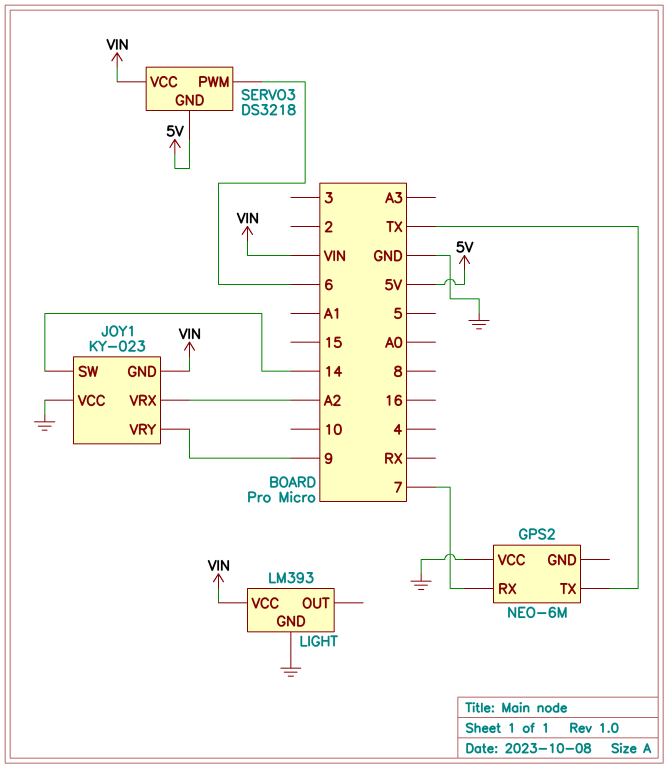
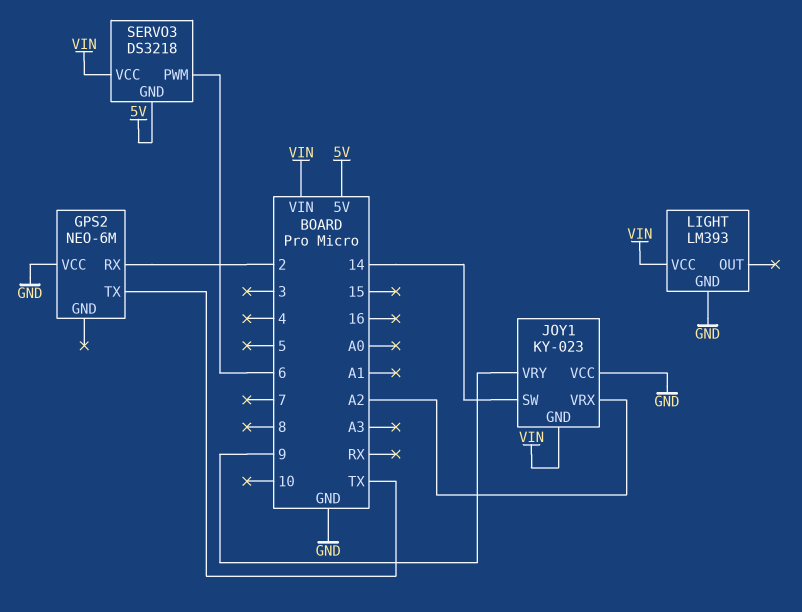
GPS2 pin RX: 7 -> 2

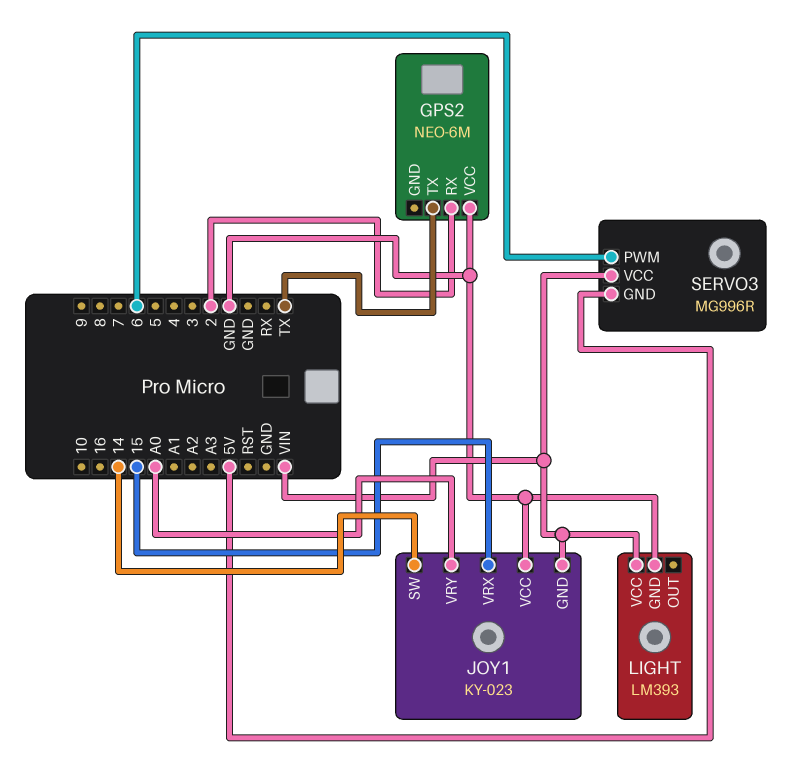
JOY1 pin VRX: A2 -> 15
JOY1 pin VRY: 9 -> A0
SERVO3: DS3218 -> MG996R

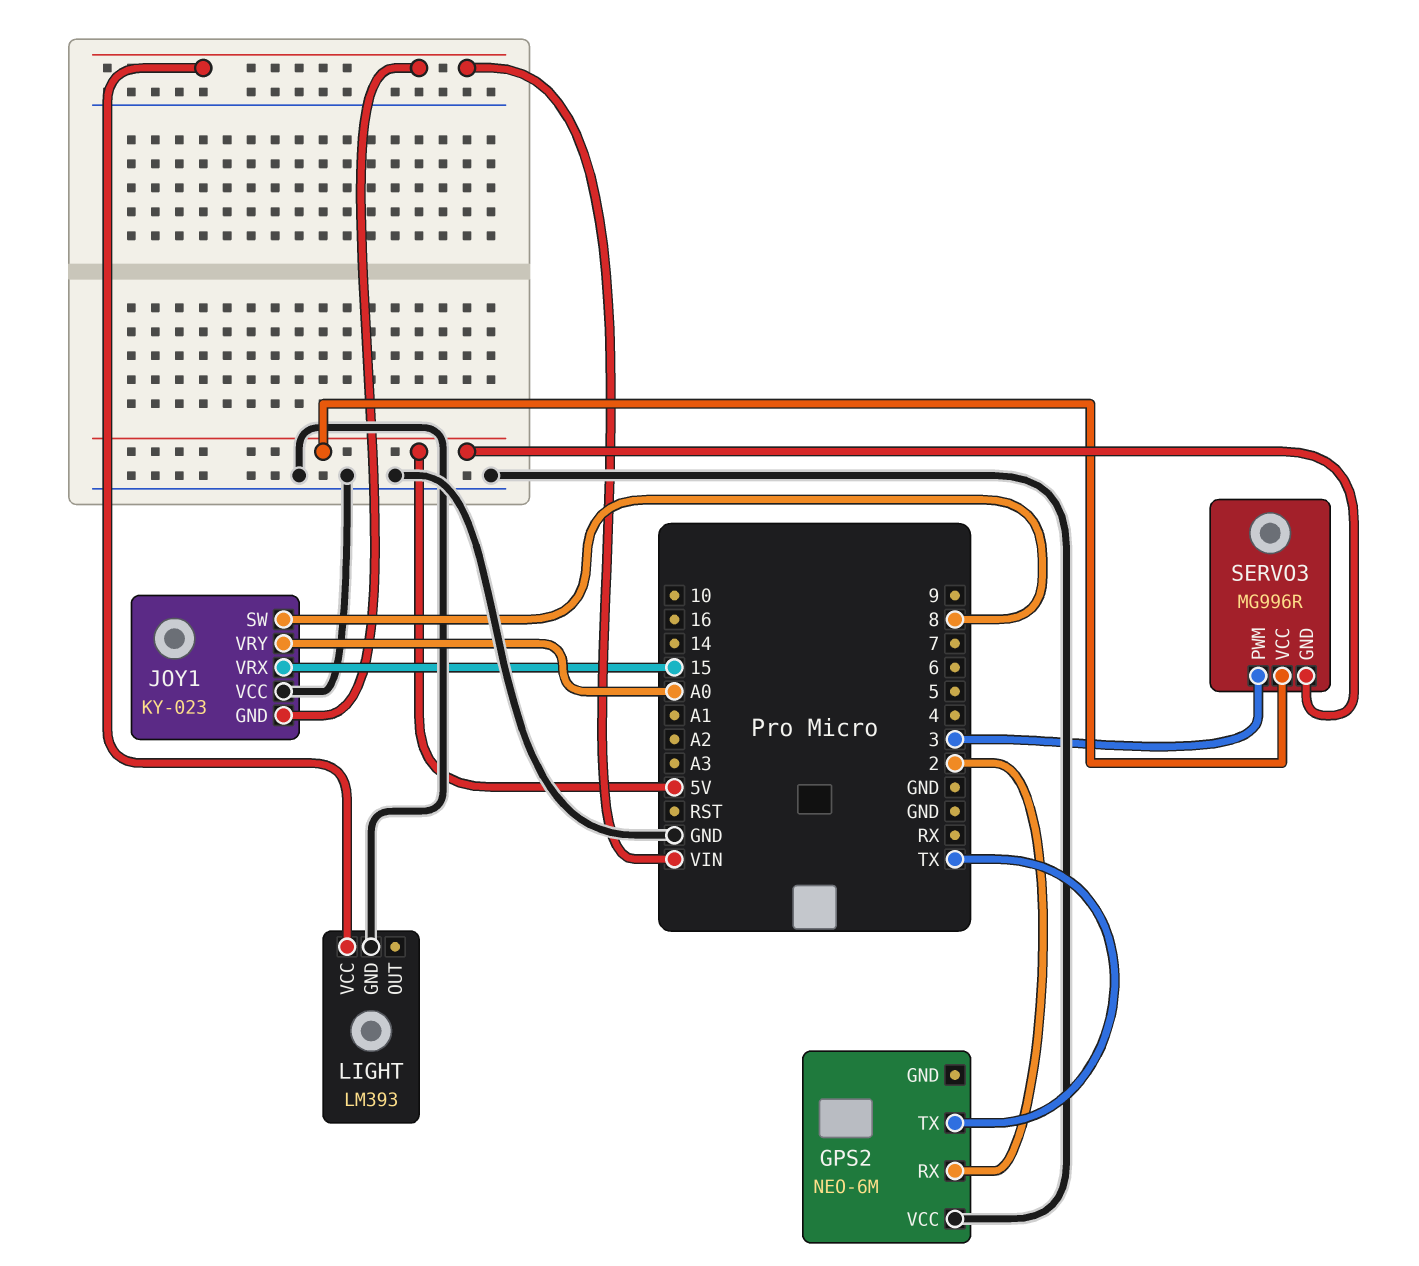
JOY1 pin SW: 14 -> 8
SERVO3 pin PWM: 6 -> 3
SERVO3 pin VCC: VIN -> 5V

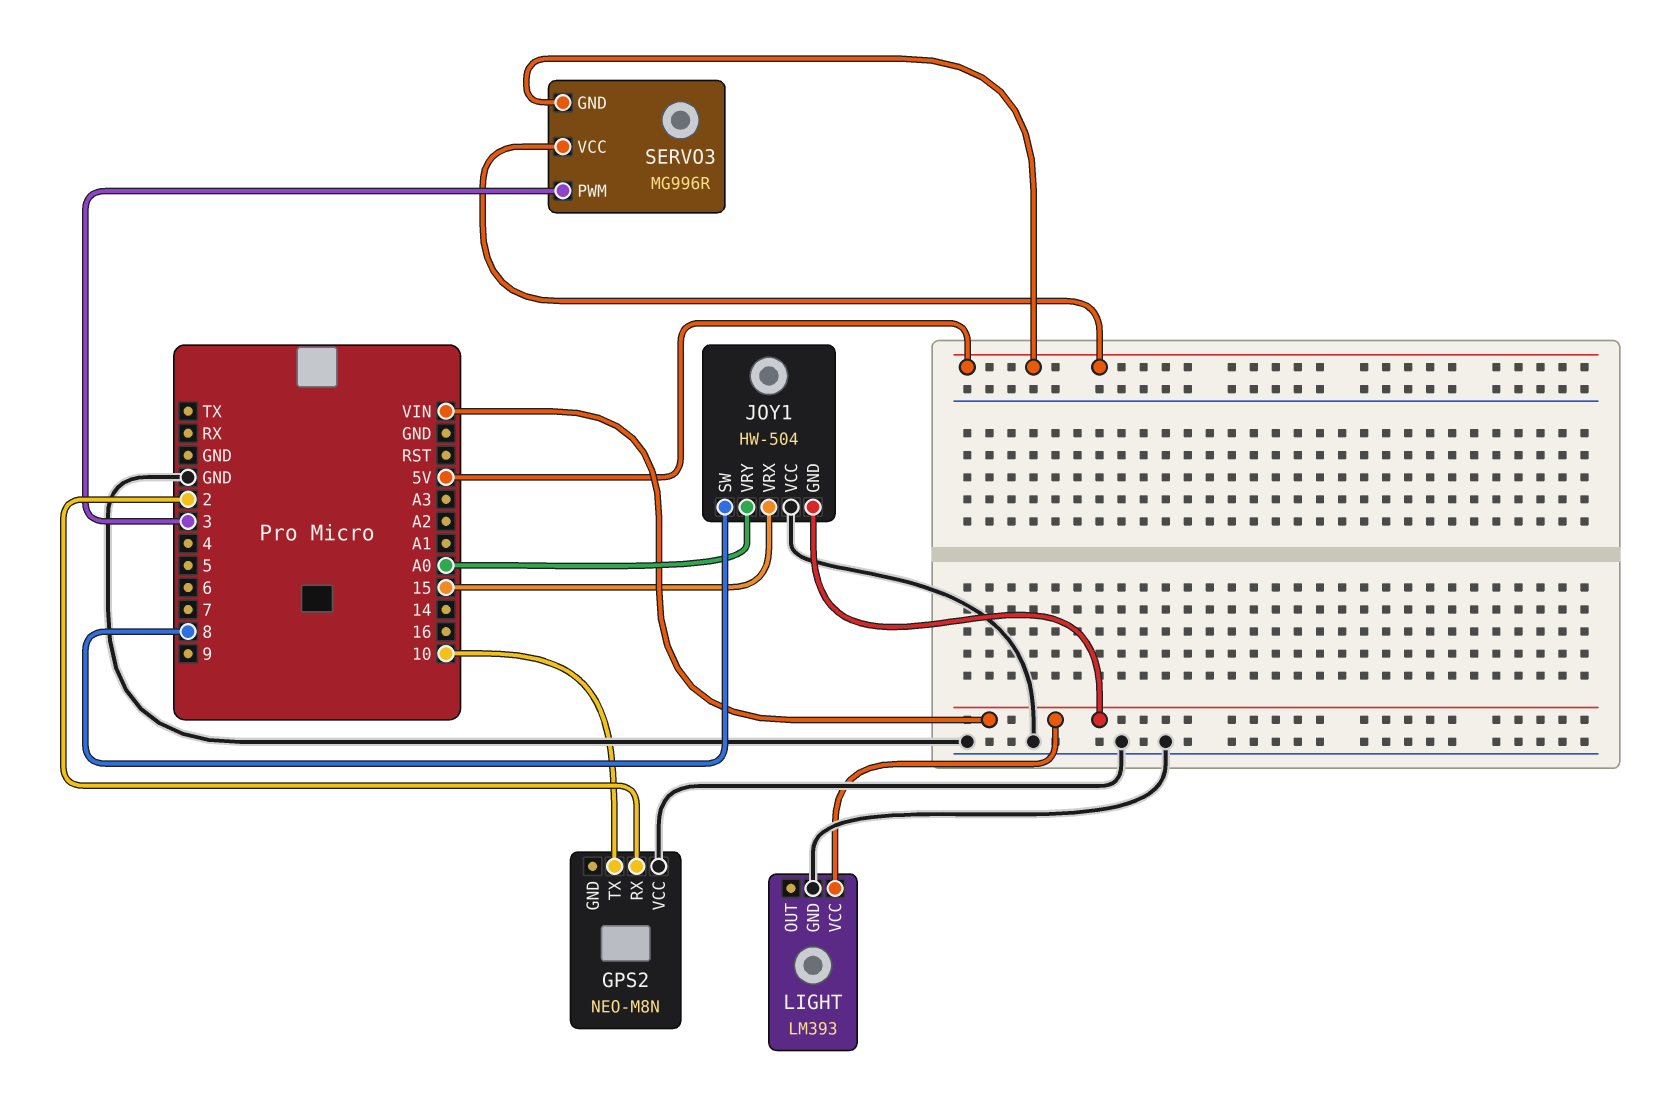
GPS2: NEO-6M -> NEO-M8N
GPS2 pin TX: TX -> 10
JOY1: KY-023 -> HW-504

